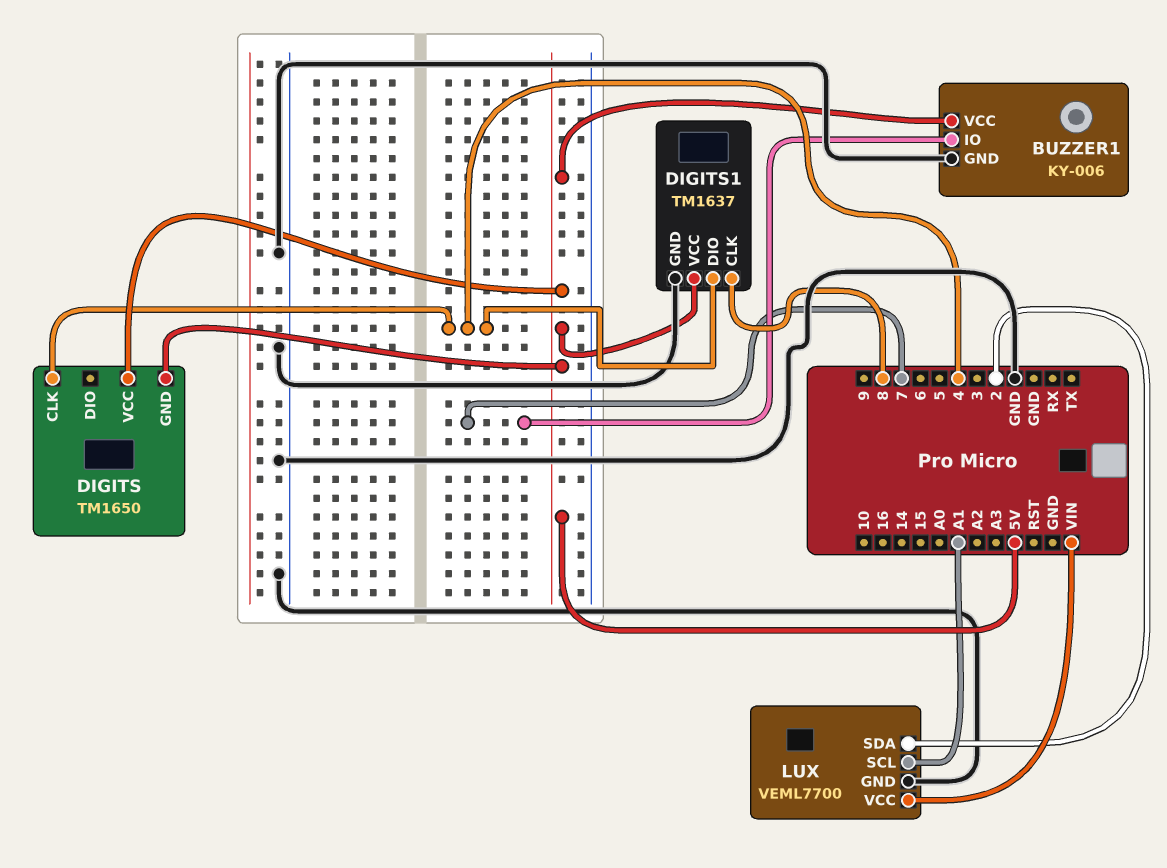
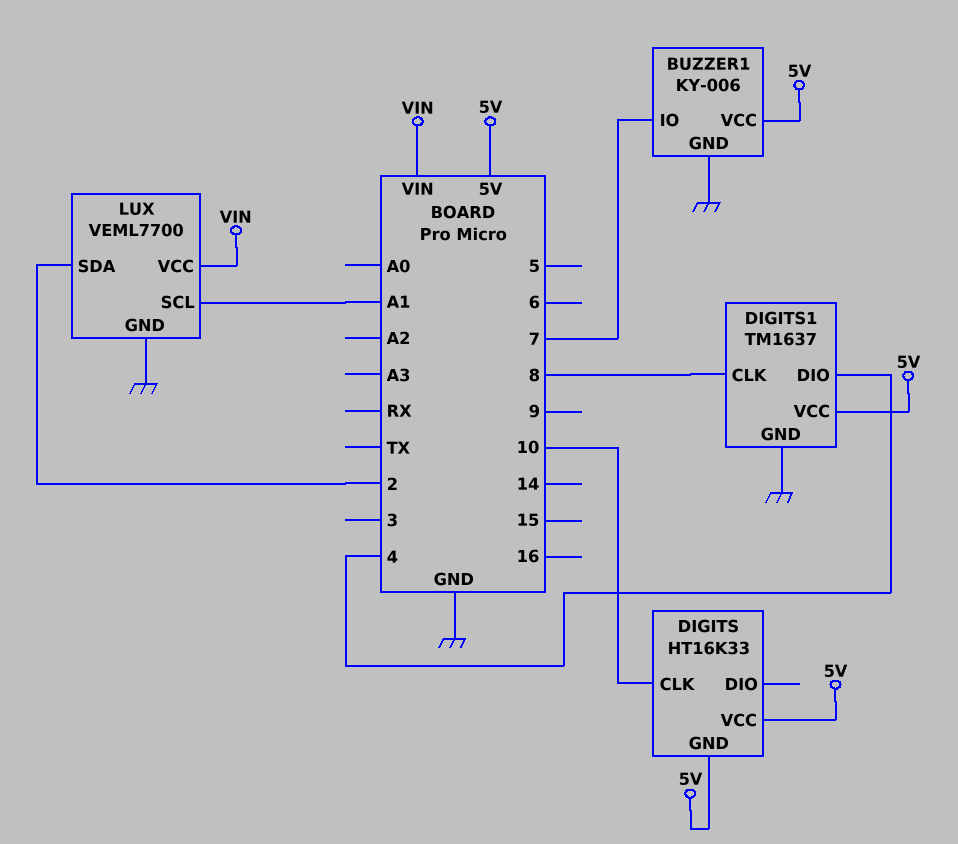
DIGITS: TM1650 -> HT16K33
DIGITS pin CLK: 4 -> 10

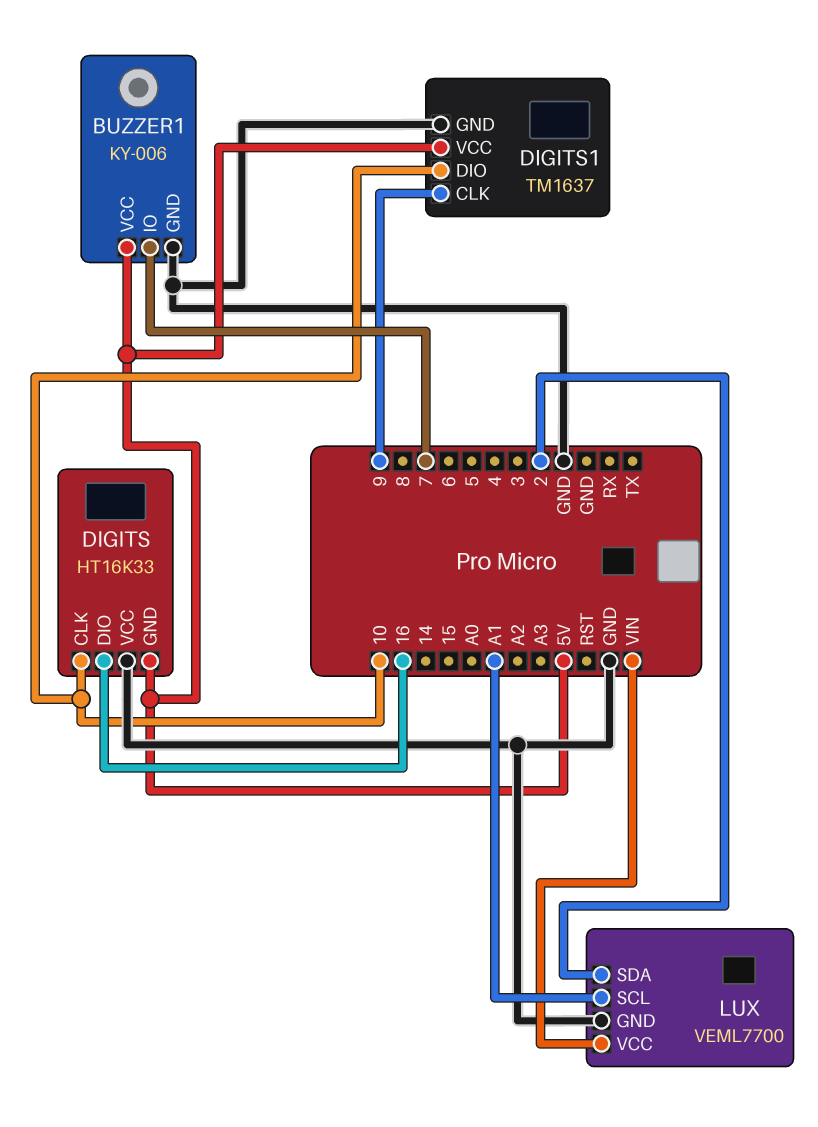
DIGITS pin DIO: none -> 16
DIGITS pin VCC: 5V -> GND
DIGITS1 pin CLK: 8 -> 9
DIGITS1 pin DIO: 4 -> 10

